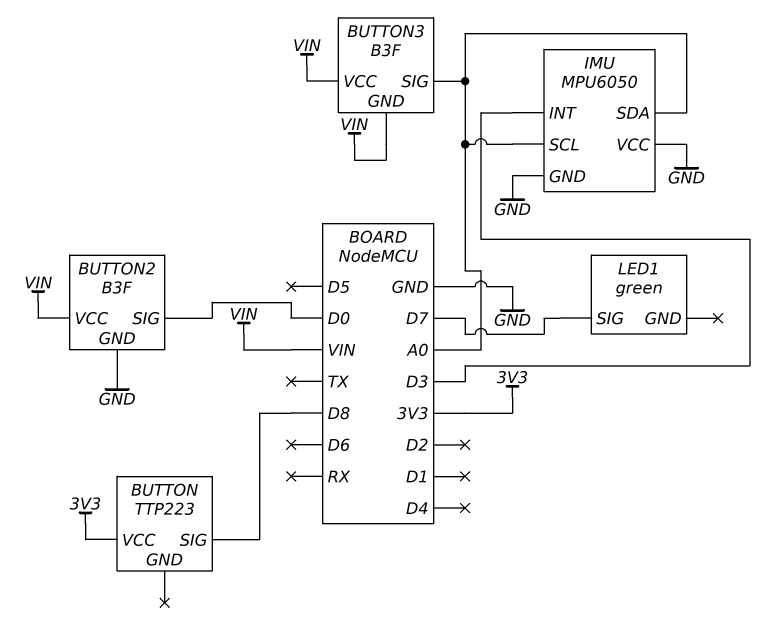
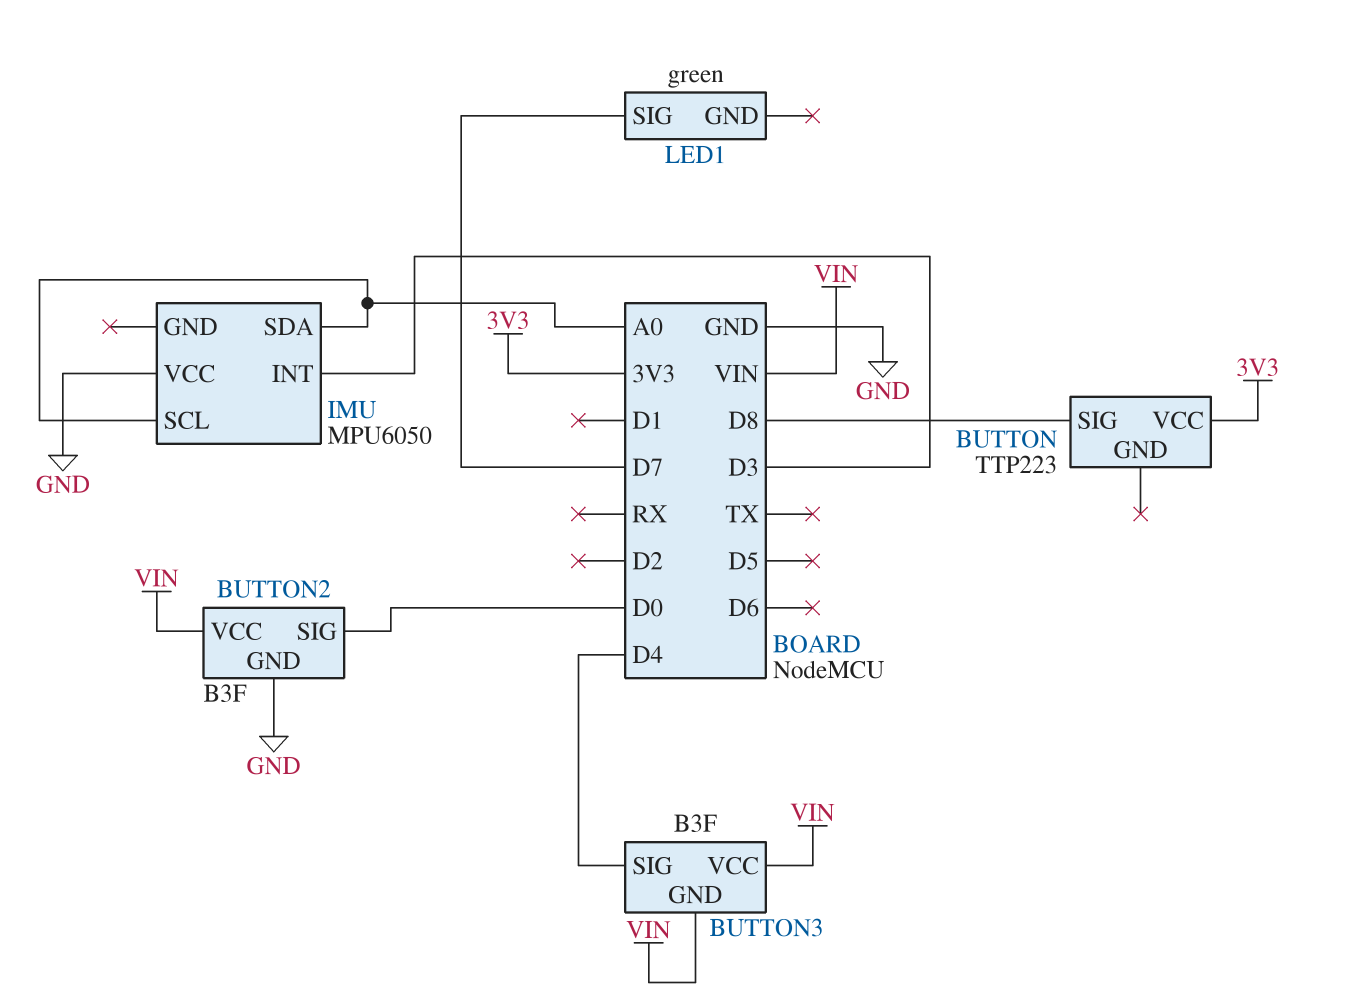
BUTTON3 pin SIG: A0 -> D4
IMU pin GND: GND -> none

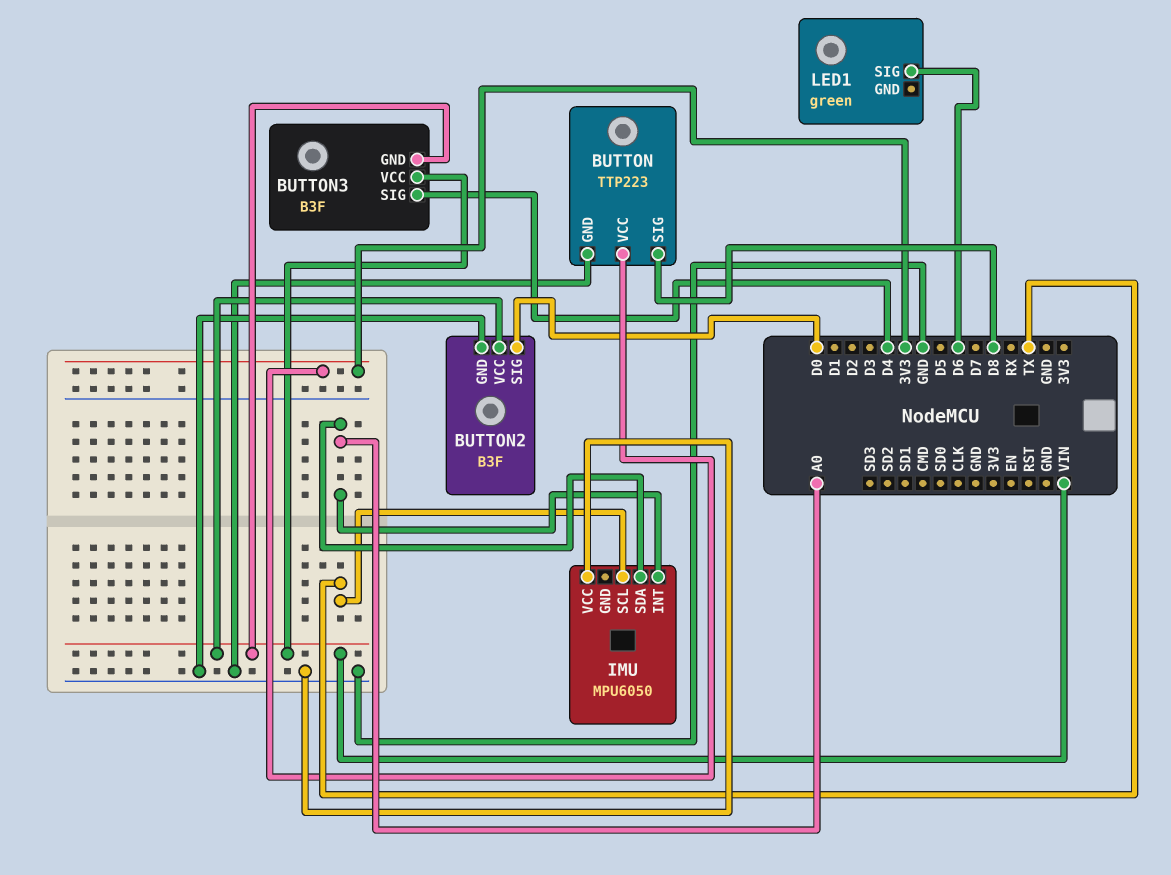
BUTTON pin GND: none -> GND
IMU pin INT: D3 -> A0
IMU pin SCL: A0 -> TX
LED1 pin SIG: D7 -> D6

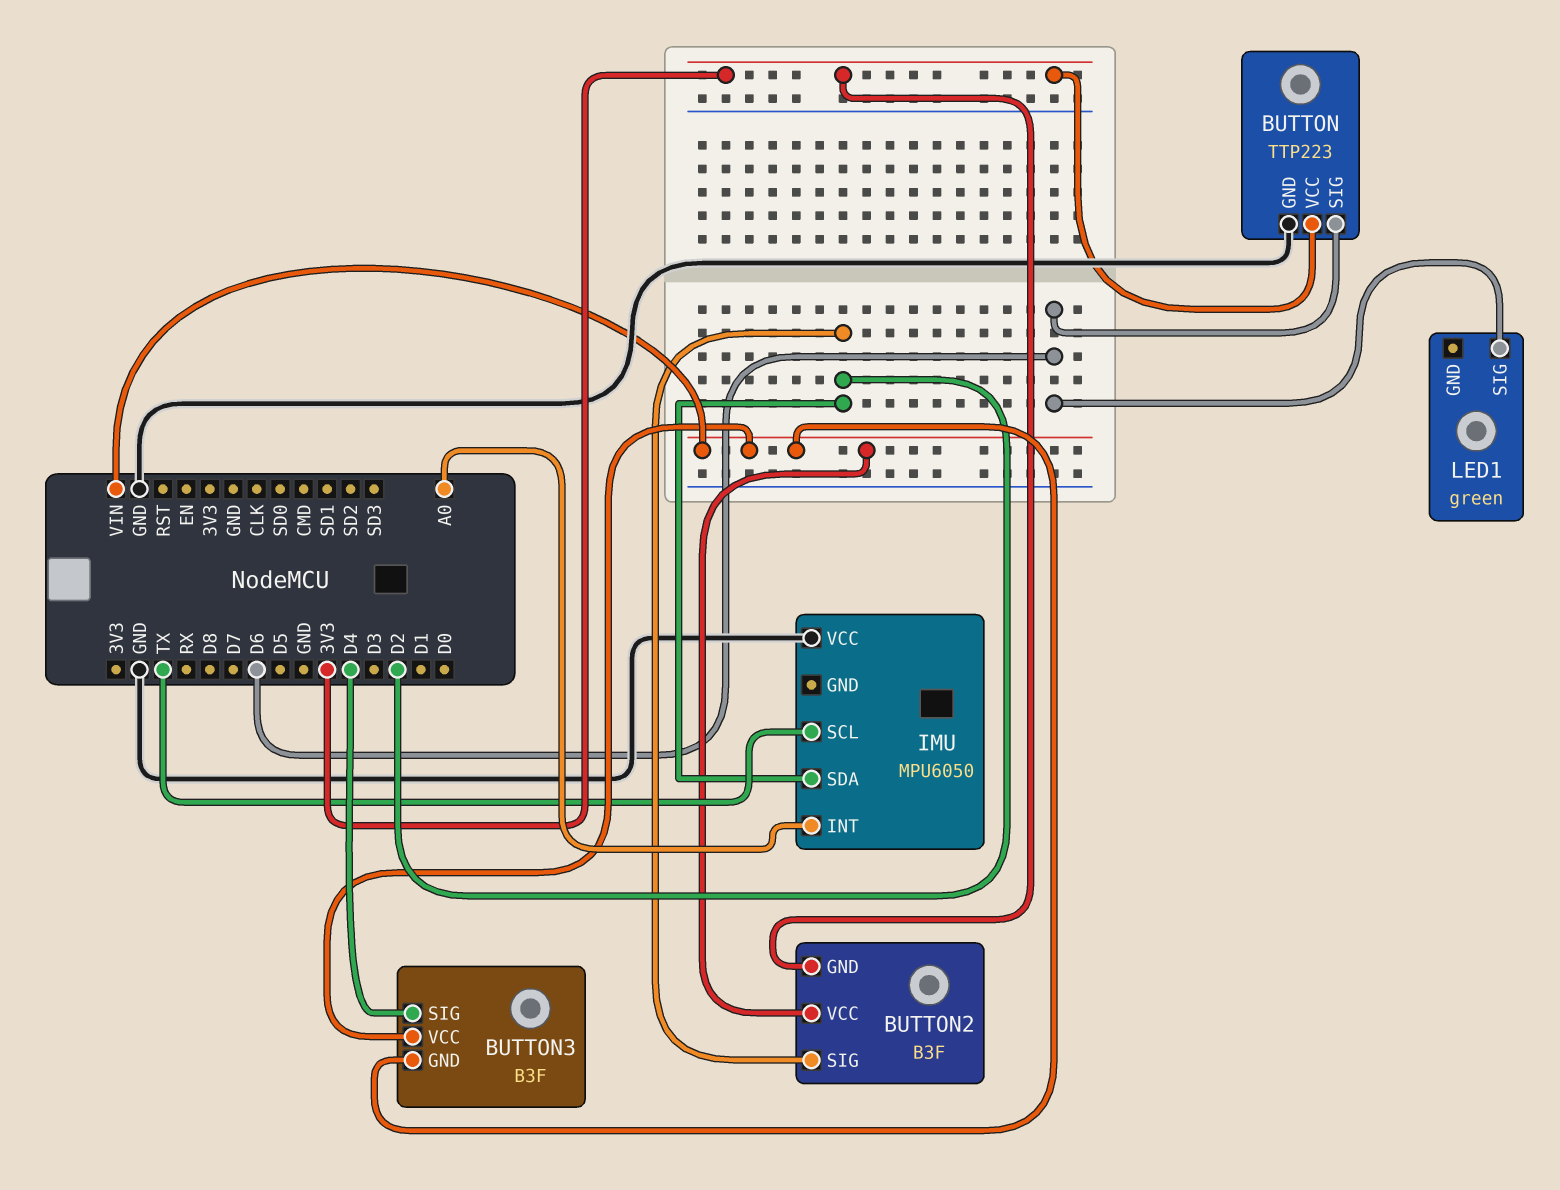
BUTTON pin SIG: D8 -> D6
BUTTON2 pin GND: GND -> 3V3
BUTTON2 pin SIG: D0 -> D2
IMU pin SDA: A0 -> D2

